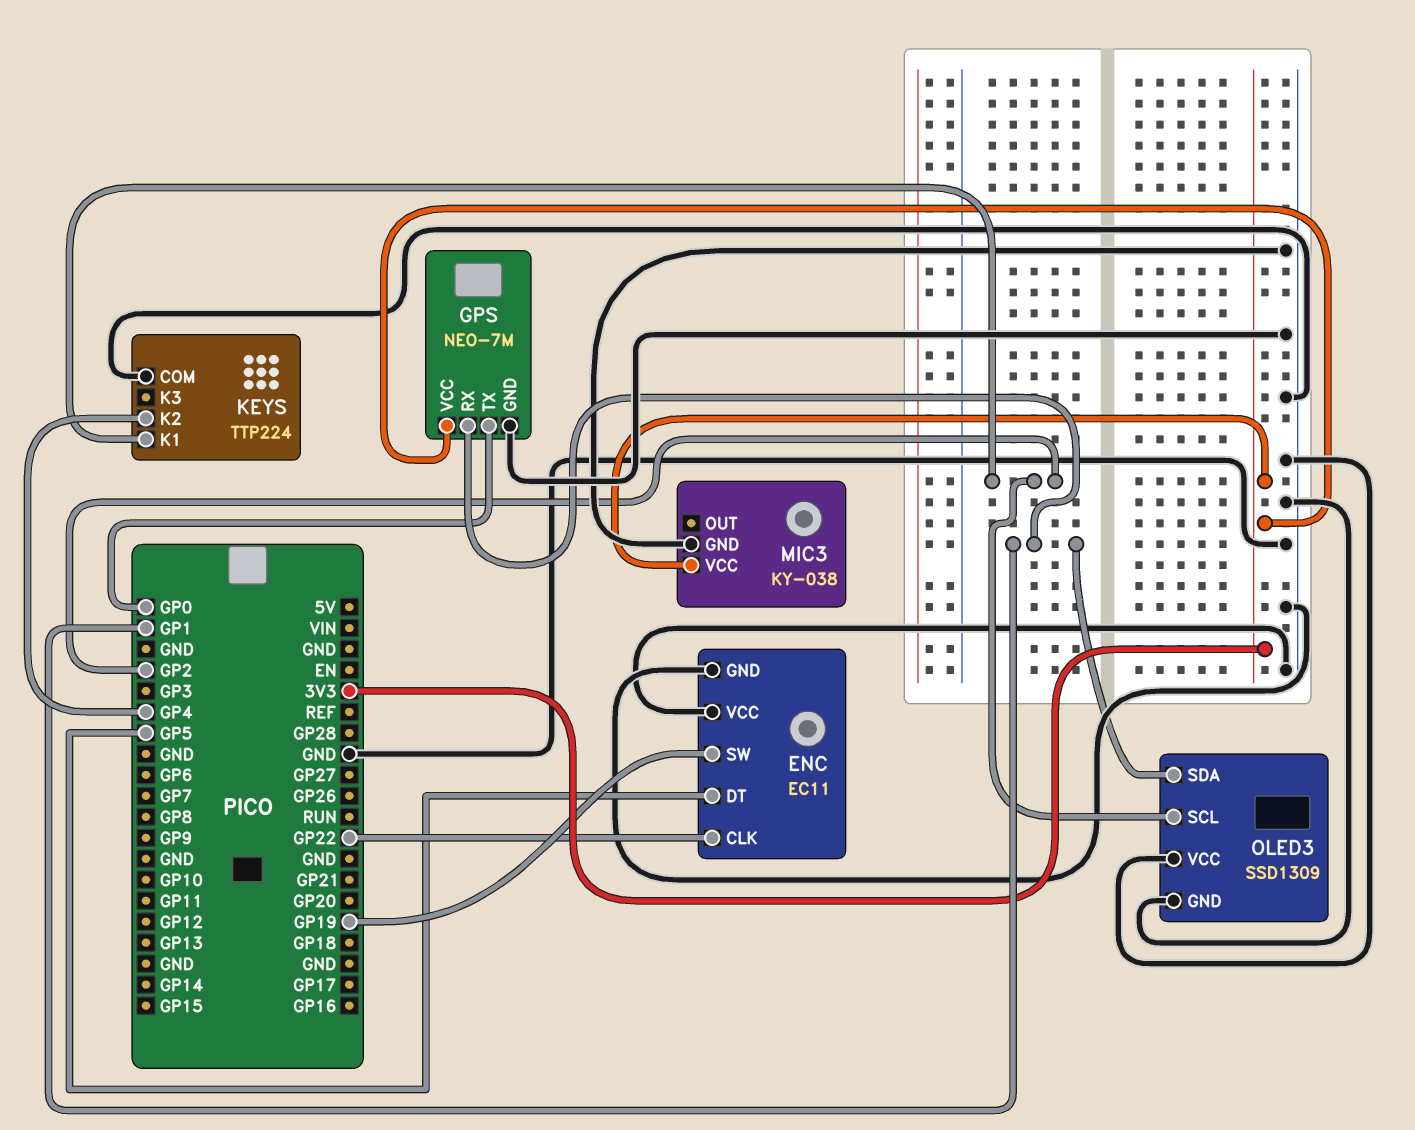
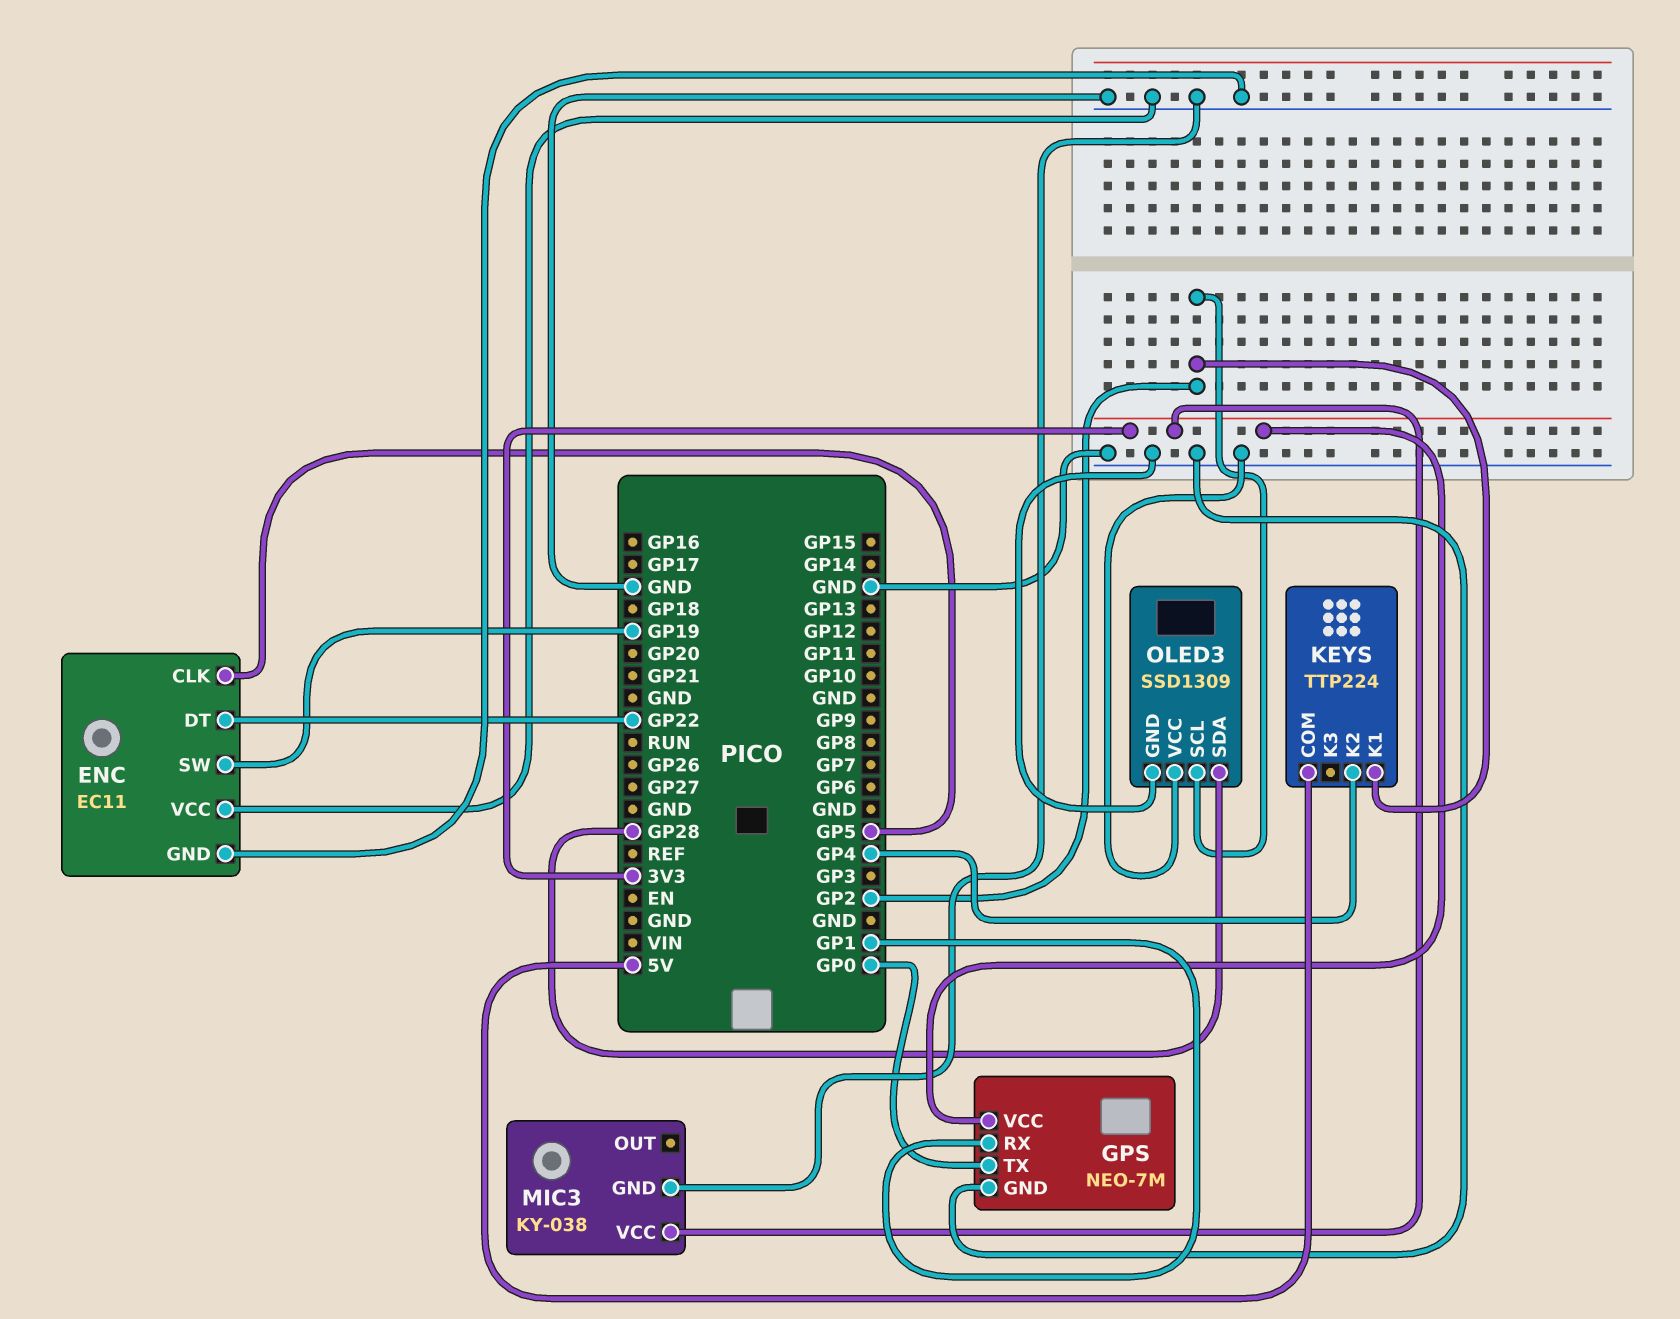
ENC pin CLK: GP22 -> GP5
ENC pin DT: GP5 -> GP22
KEYS pin COM: GND -> 5V
OLED3 pin SDA: GP1 -> GP28

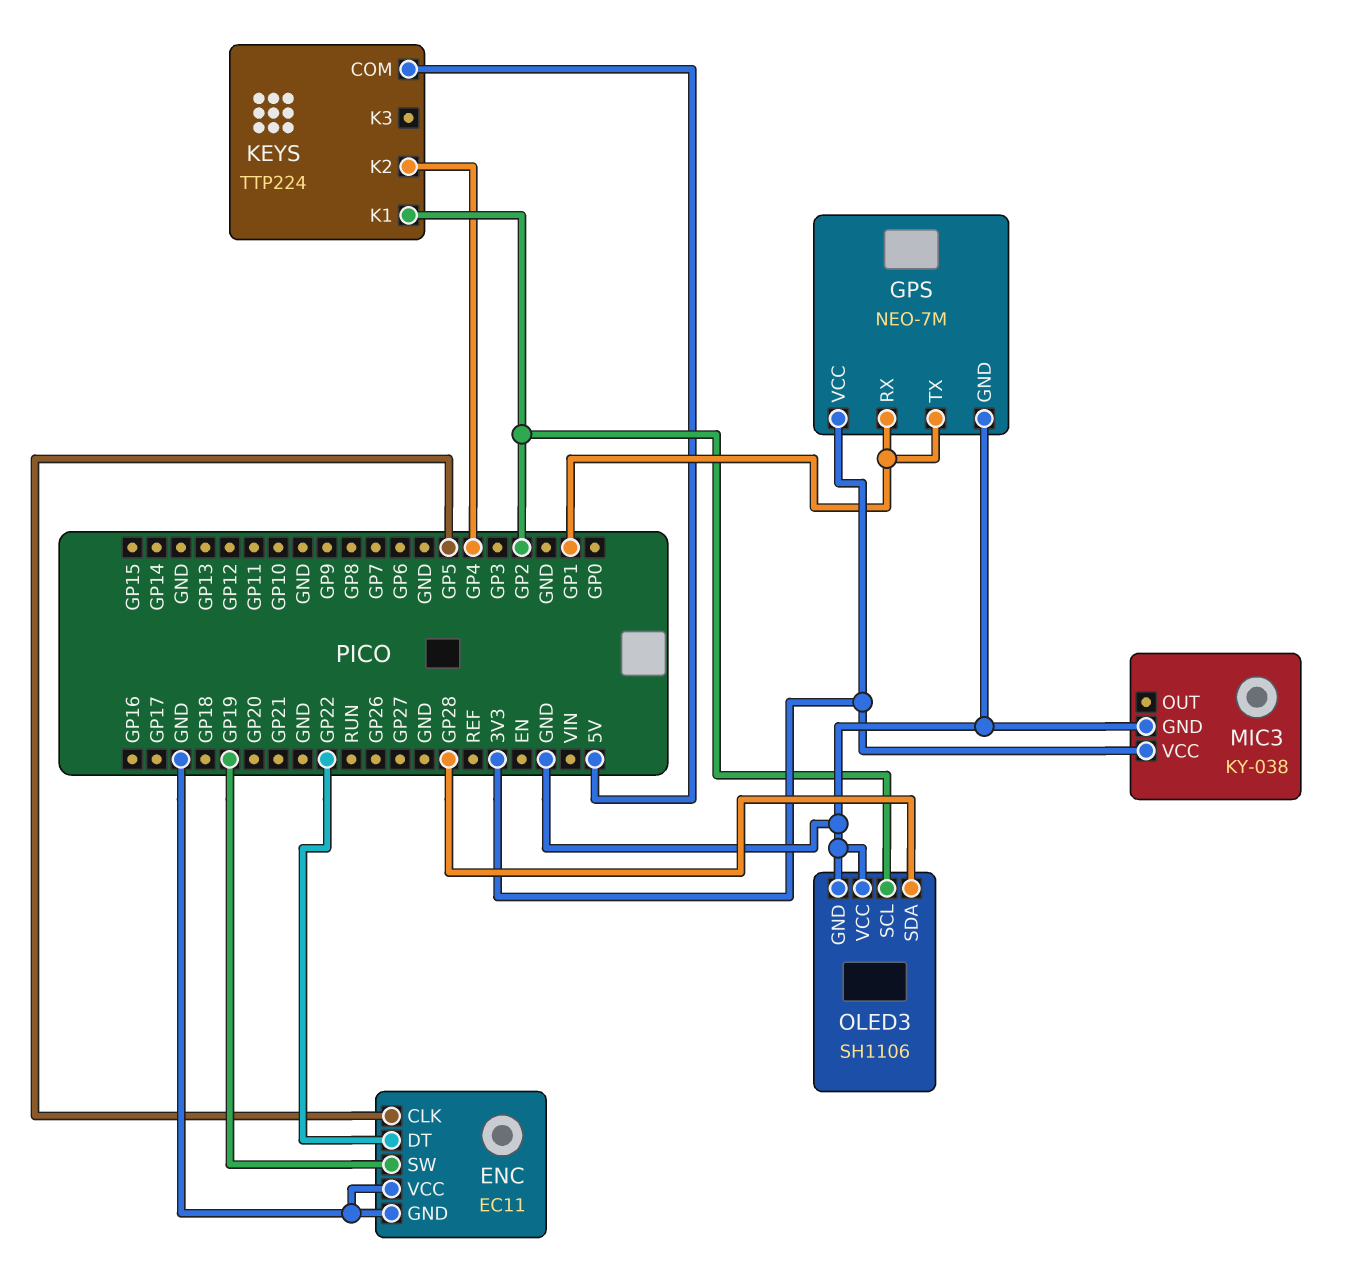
GPS pin TX: GP0 -> GP1
OLED3: SSD1309 -> SH1106

